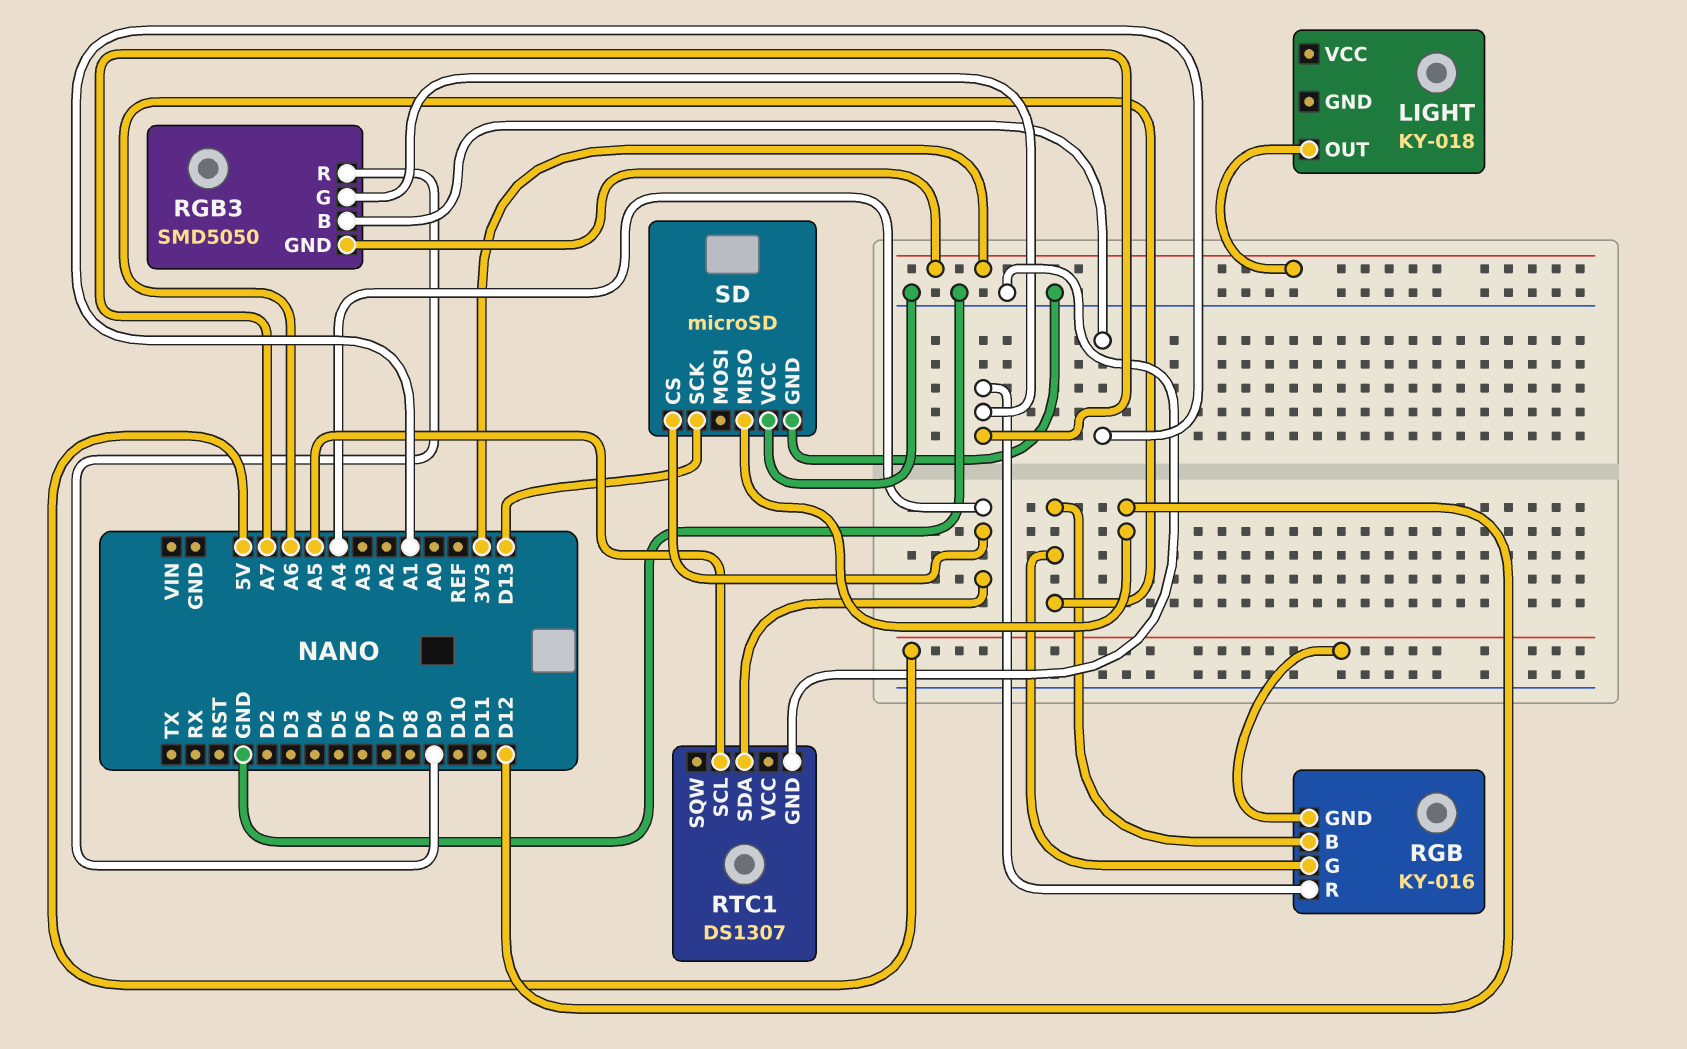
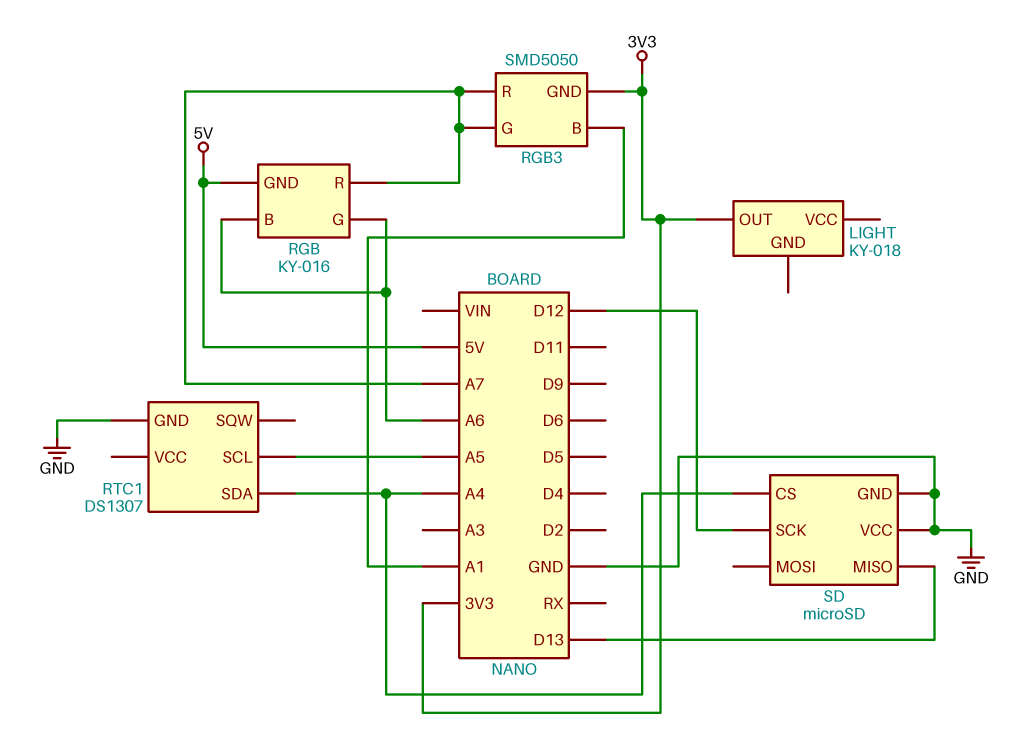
RGB3 pin R: D9 -> A7
SD pin MISO: D12 -> D13
SD pin SCK: D13 -> D12

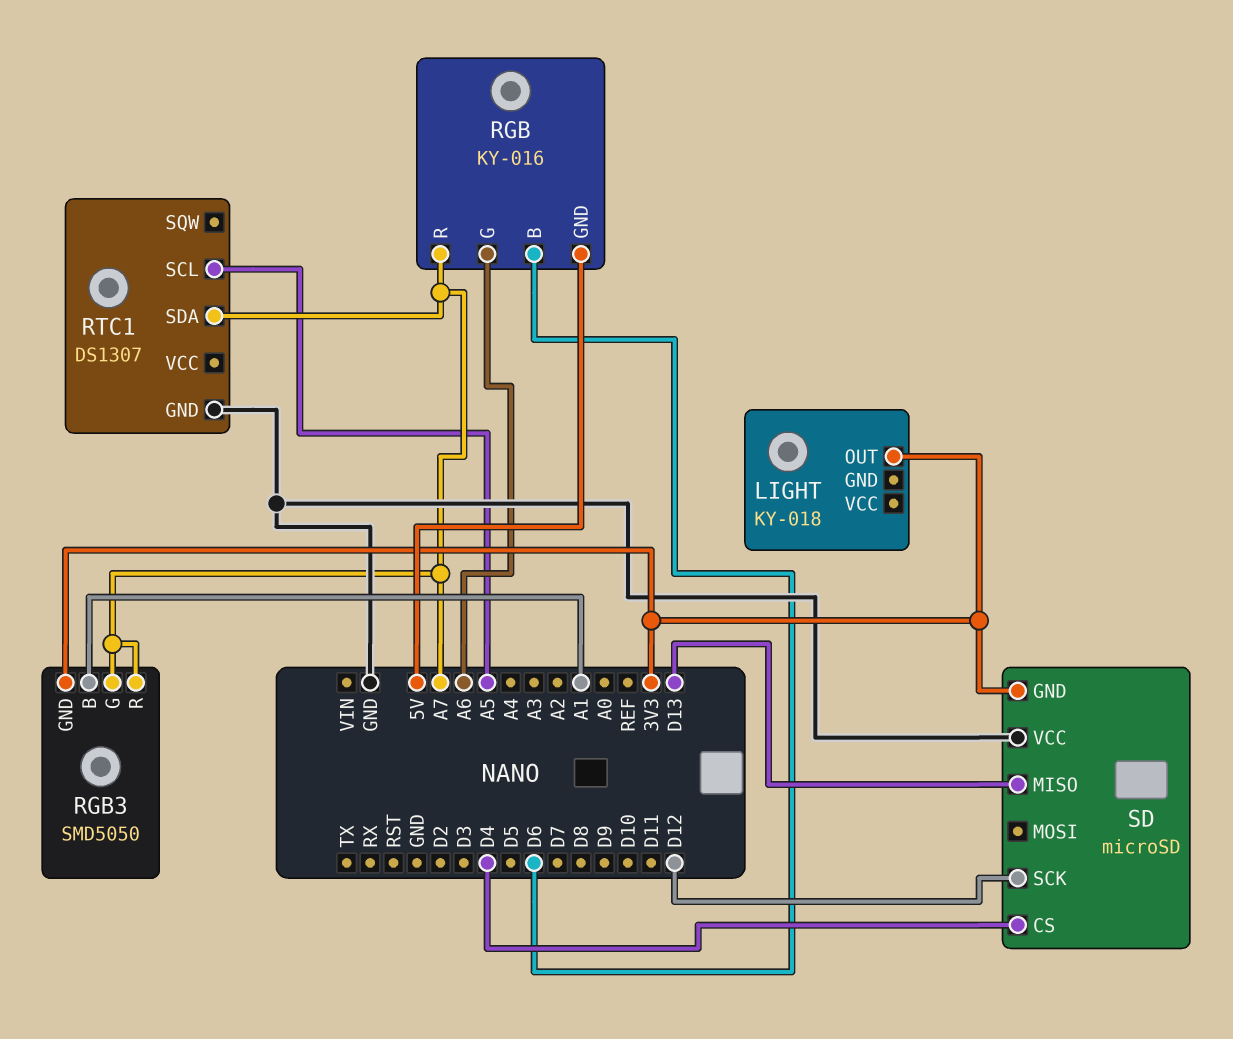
RGB pin B: A6 -> D6
RTC1 pin SDA: A4 -> A7
SD pin CS: A4 -> D4
SD pin GND: GND -> 3V3

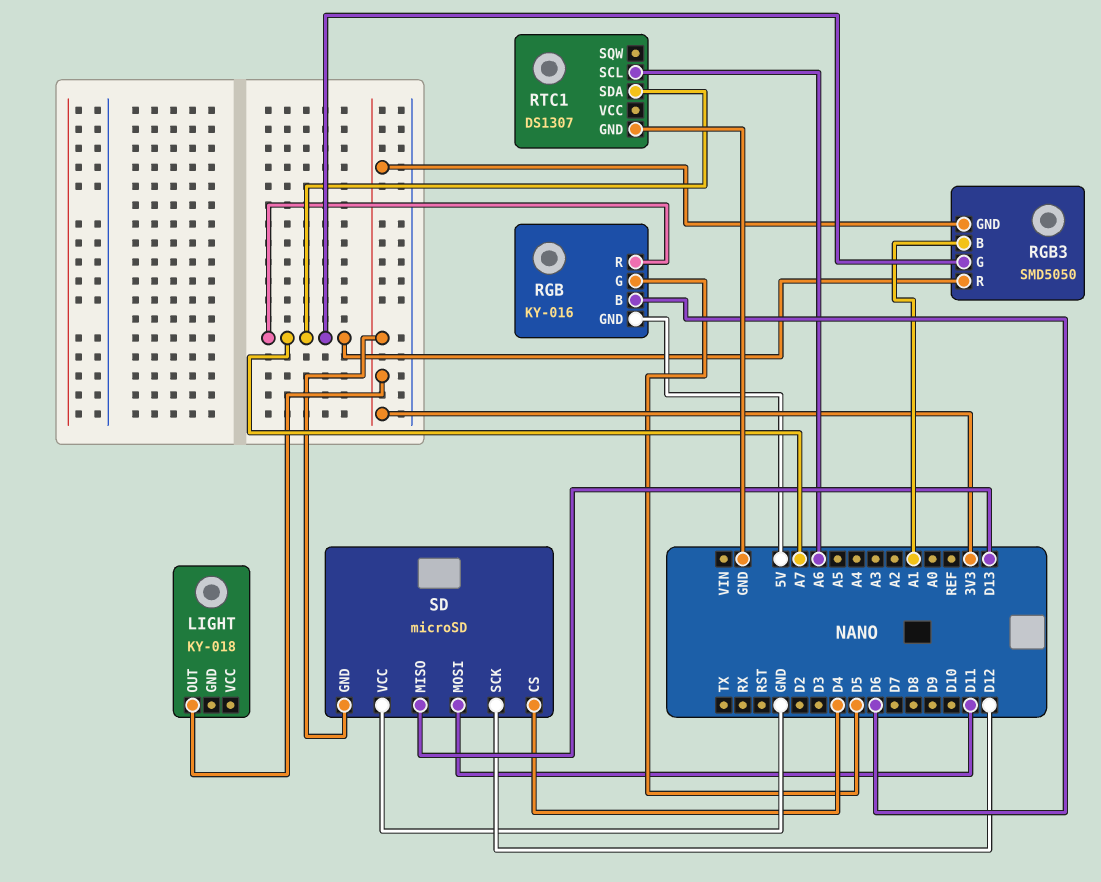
RGB pin G: A6 -> D5
RTC1 pin SCL: A5 -> A6
SD pin MOSI: none -> D11

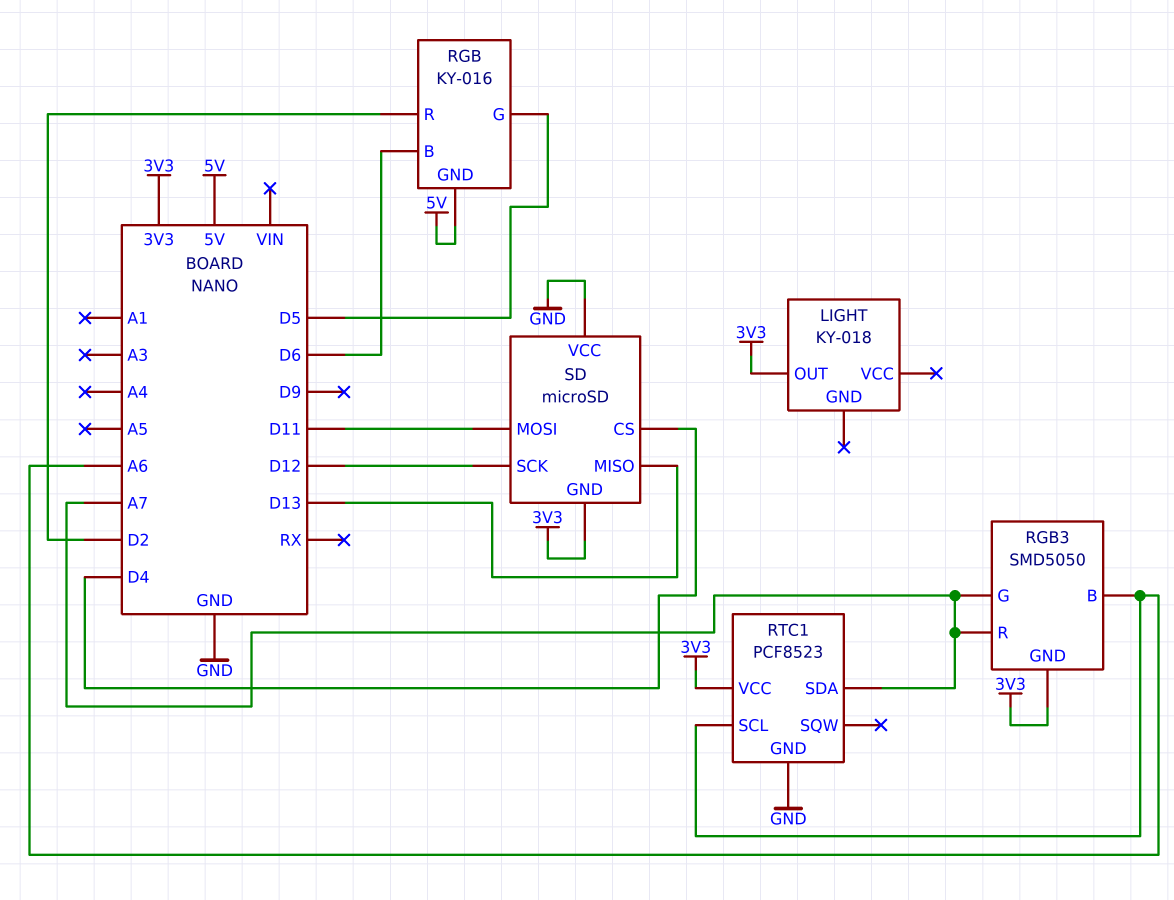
RGB pin R: A7 -> D2
RGB3 pin B: A1 -> A6
RTC1: DS1307 -> PCF8523
RTC1 pin VCC: none -> 3V3

